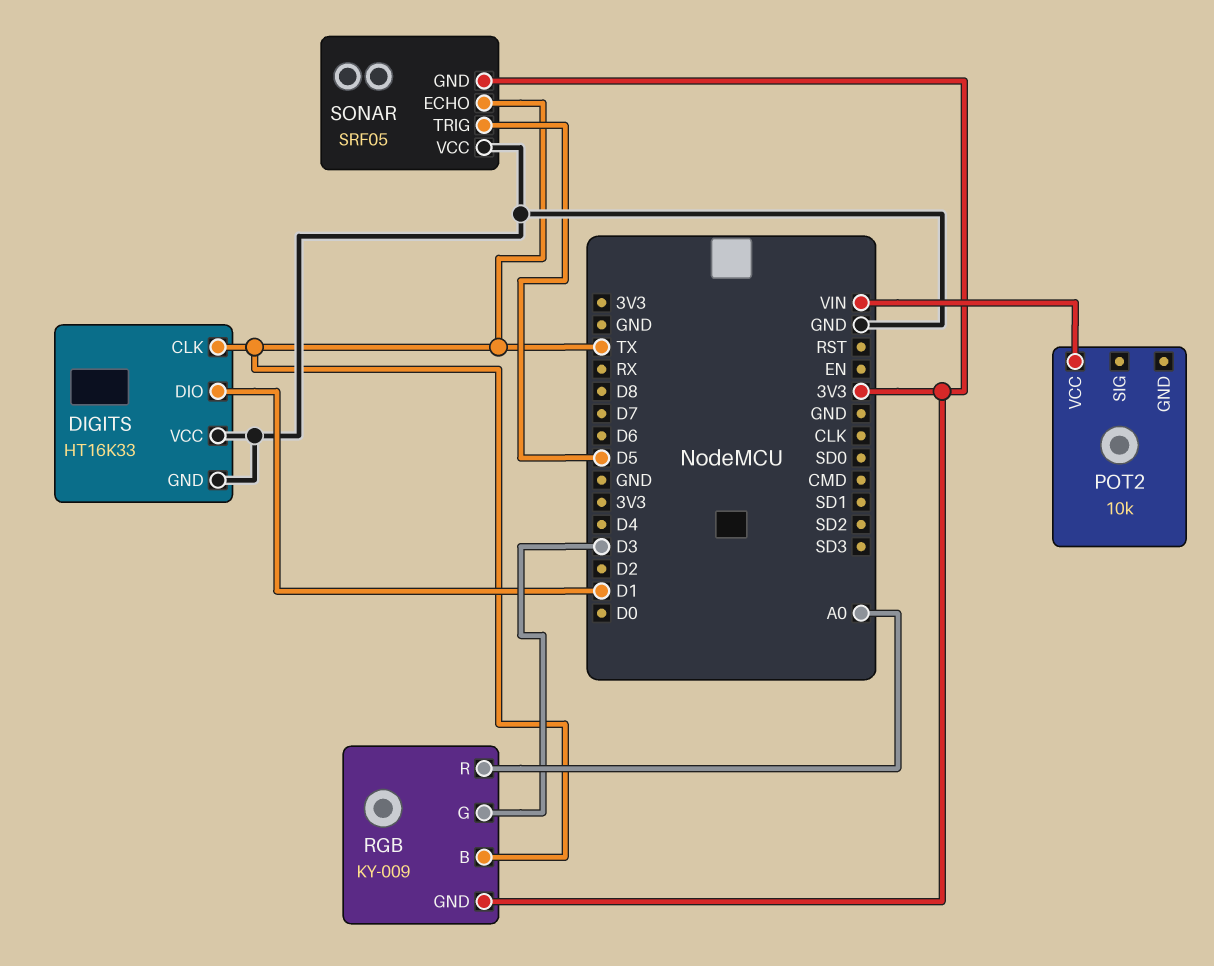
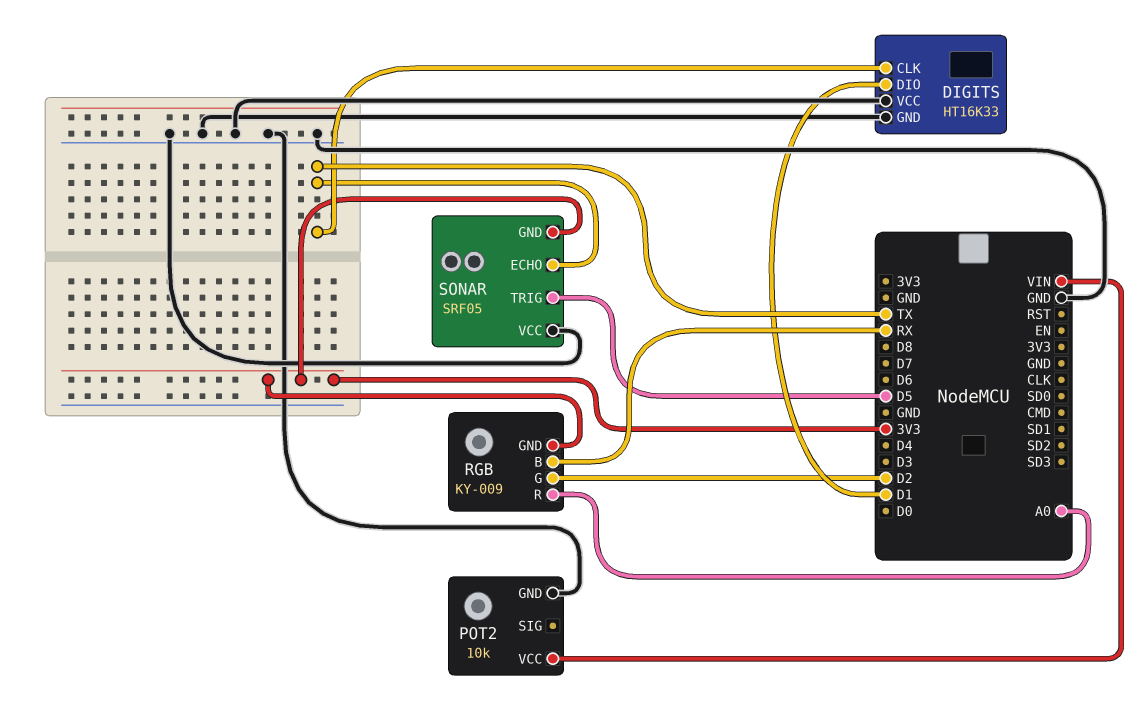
POT2 pin GND: none -> GND
RGB pin B: TX -> RX
RGB pin G: D3 -> D2

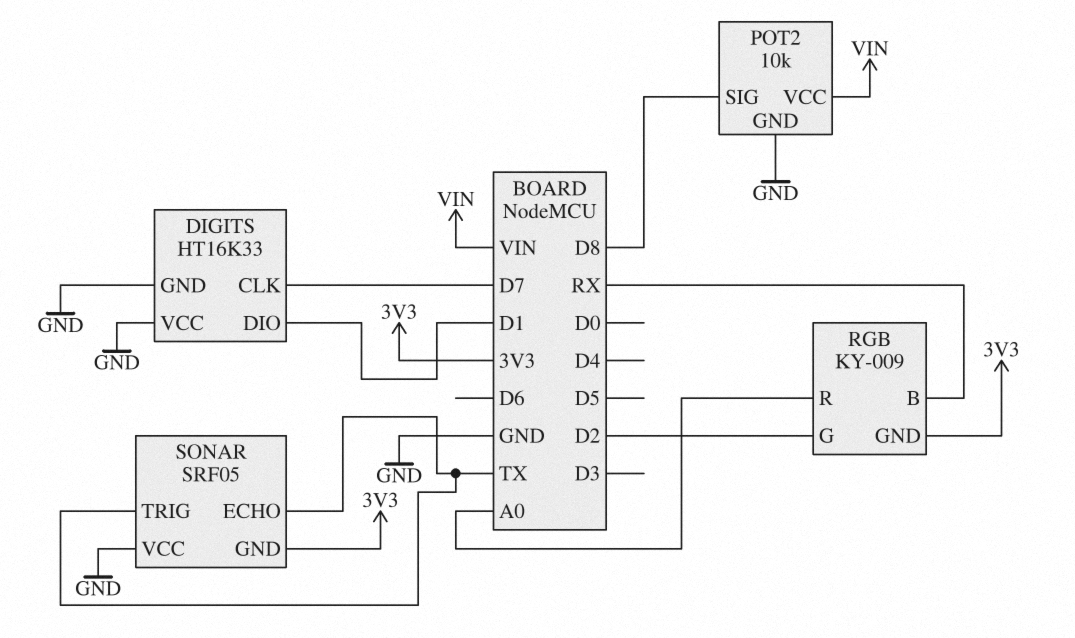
DIGITS pin CLK: TX -> D7
POT2 pin SIG: none -> D8
SONAR pin TRIG: D5 -> TX

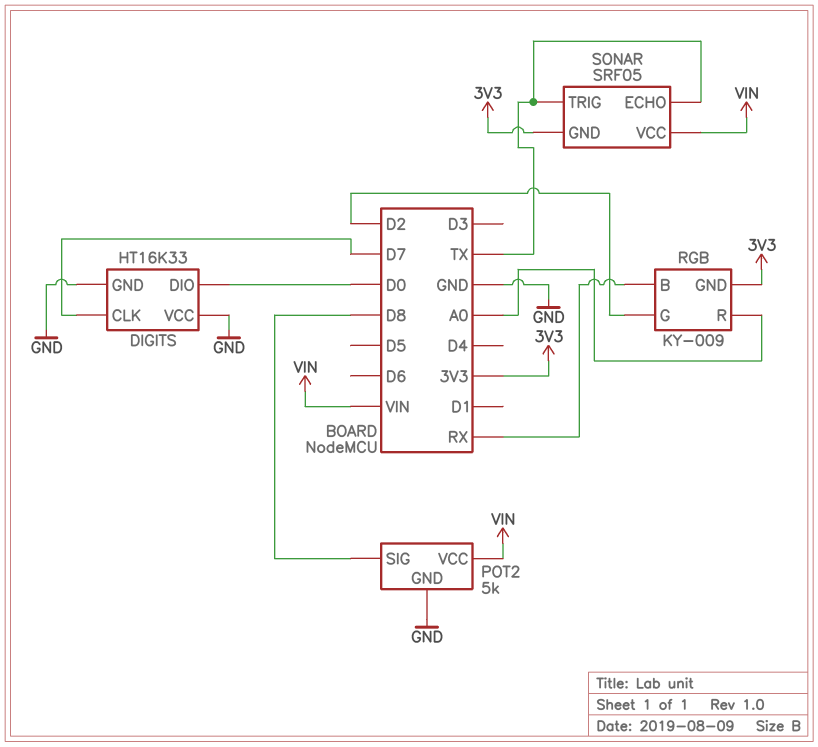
DIGITS pin DIO: D1 -> D0
POT2: 10k -> 5k
SONAR pin VCC: GND -> VIN

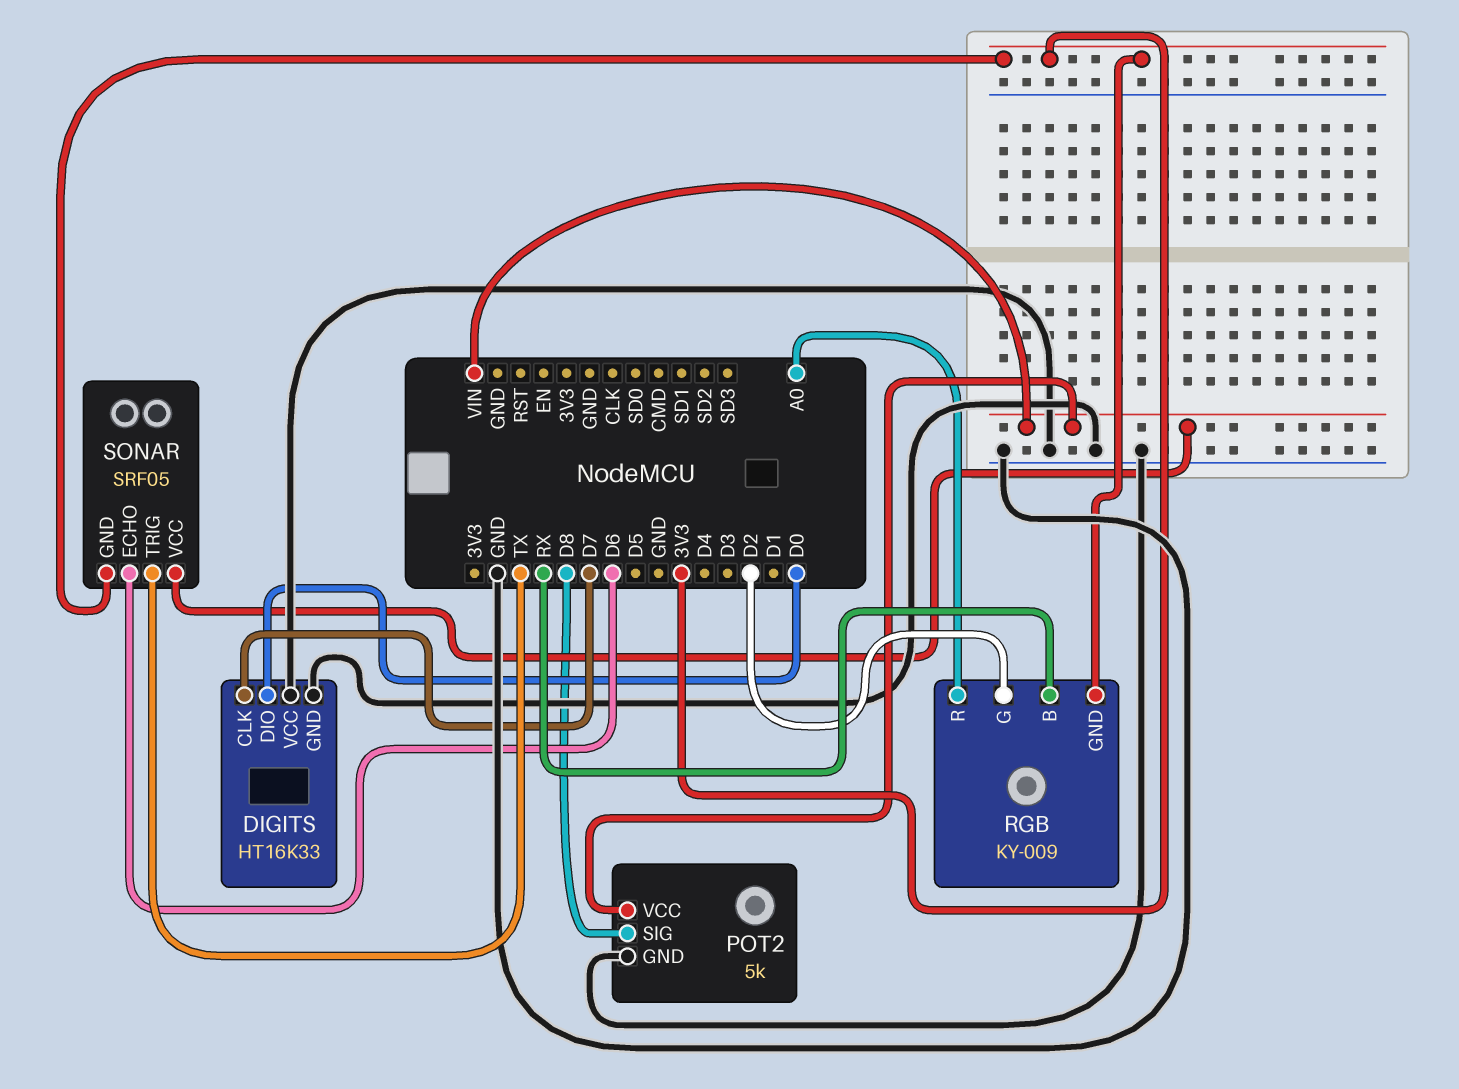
SONAR pin ECHO: TX -> D6

